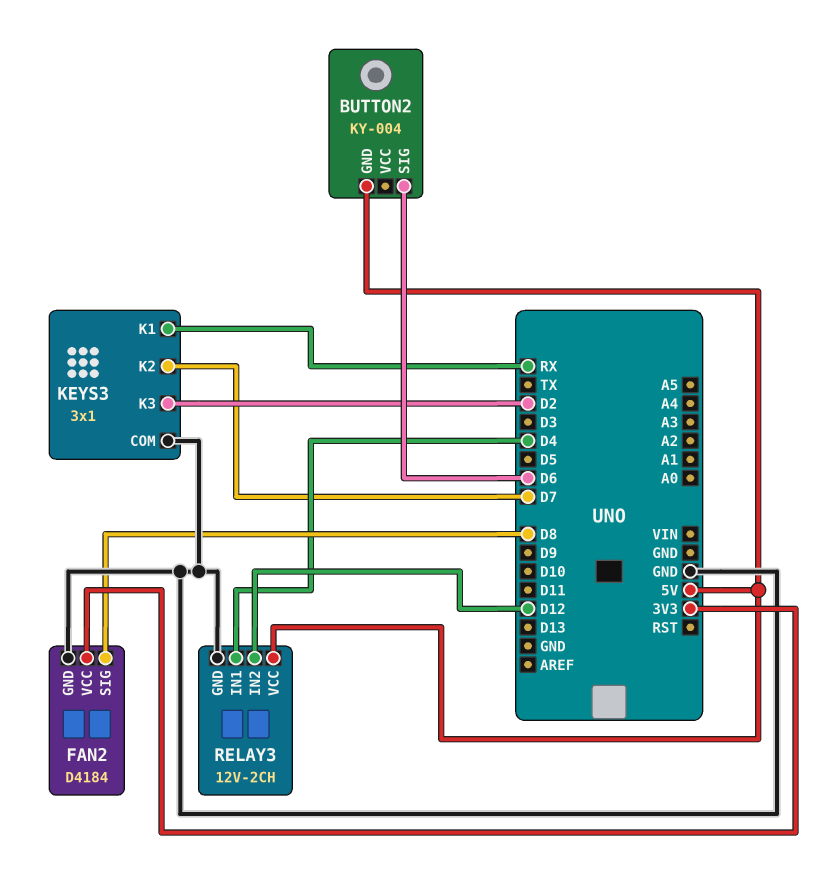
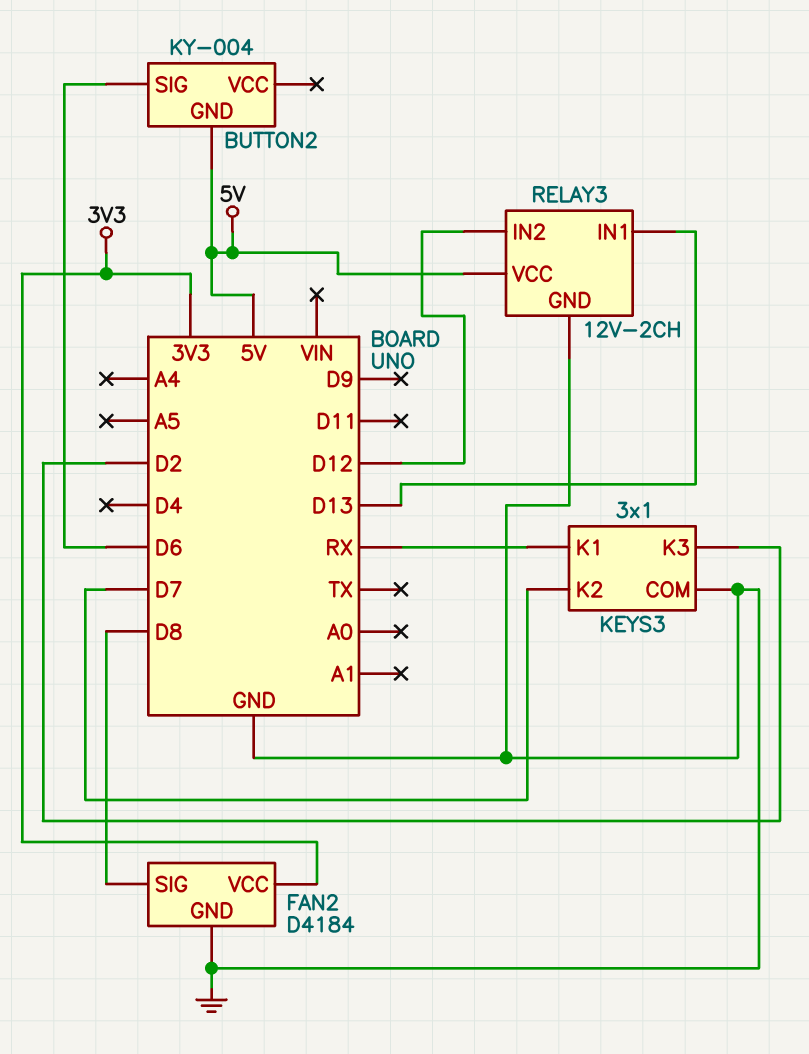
RELAY3 pin IN1: D4 -> D13

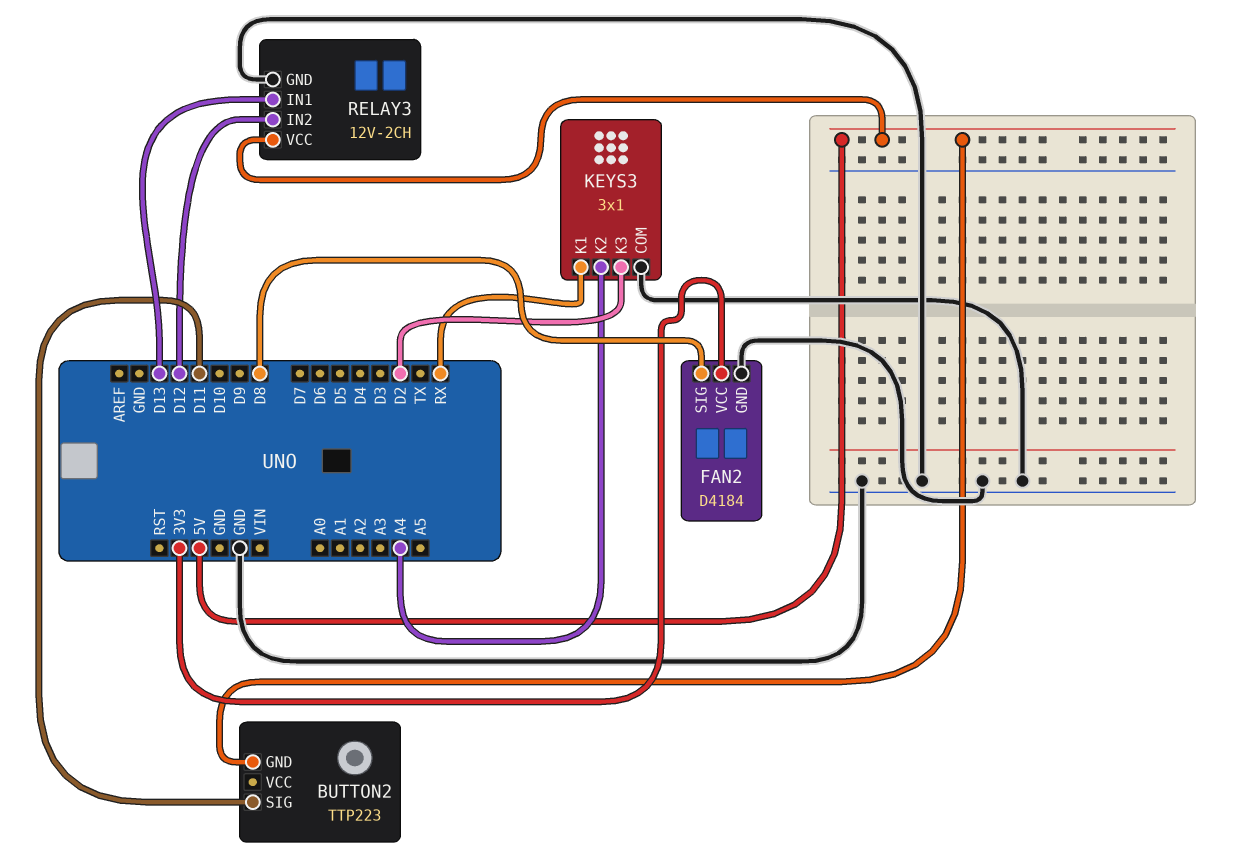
BUTTON2: KY-004 -> TTP223
BUTTON2 pin SIG: D6 -> D11
KEYS3 pin K2: D7 -> A4

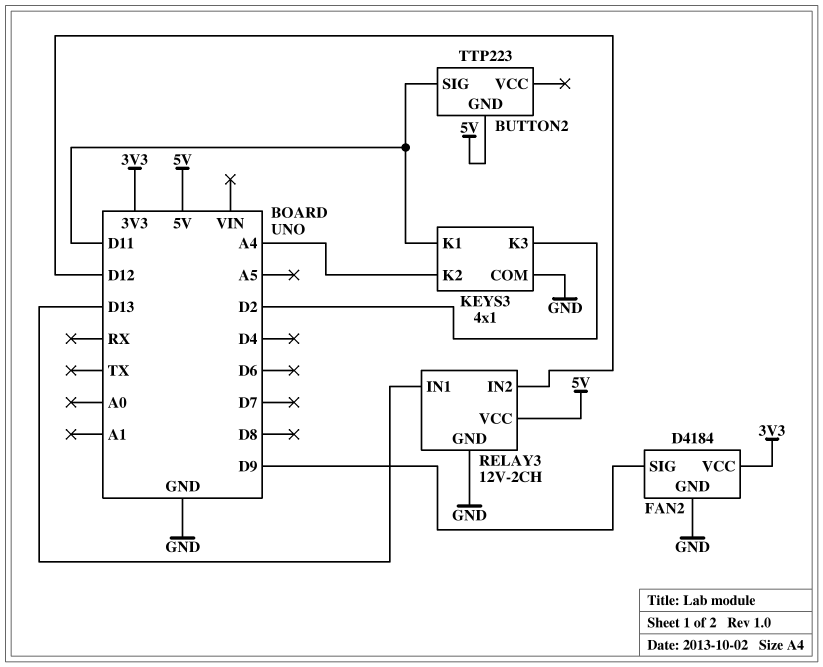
FAN2 pin SIG: D8 -> D9
KEYS3: 3x1 -> 4x1
KEYS3 pin K1: RX -> D11

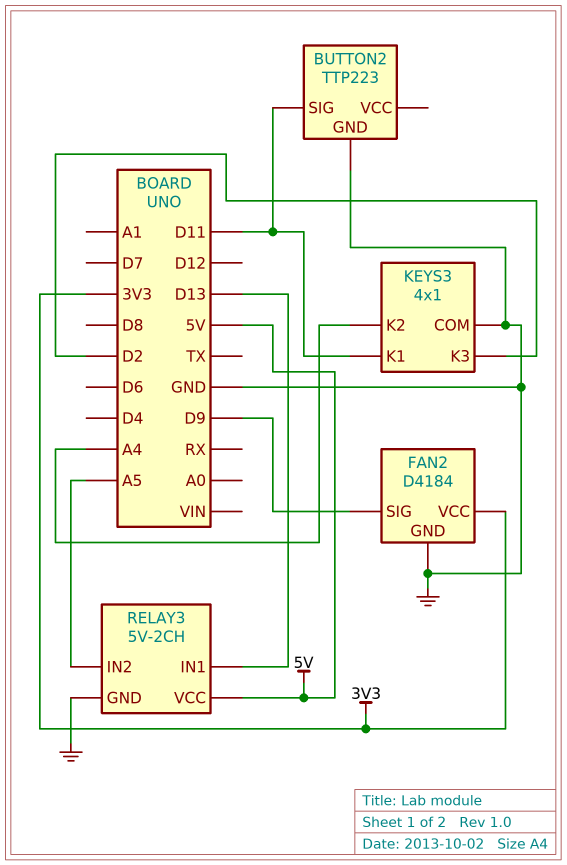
BUTTON2 pin GND: 5V -> GND
RELAY3: 12V-2CH -> 5V-2CH
RELAY3 pin IN2: D12 -> A5

